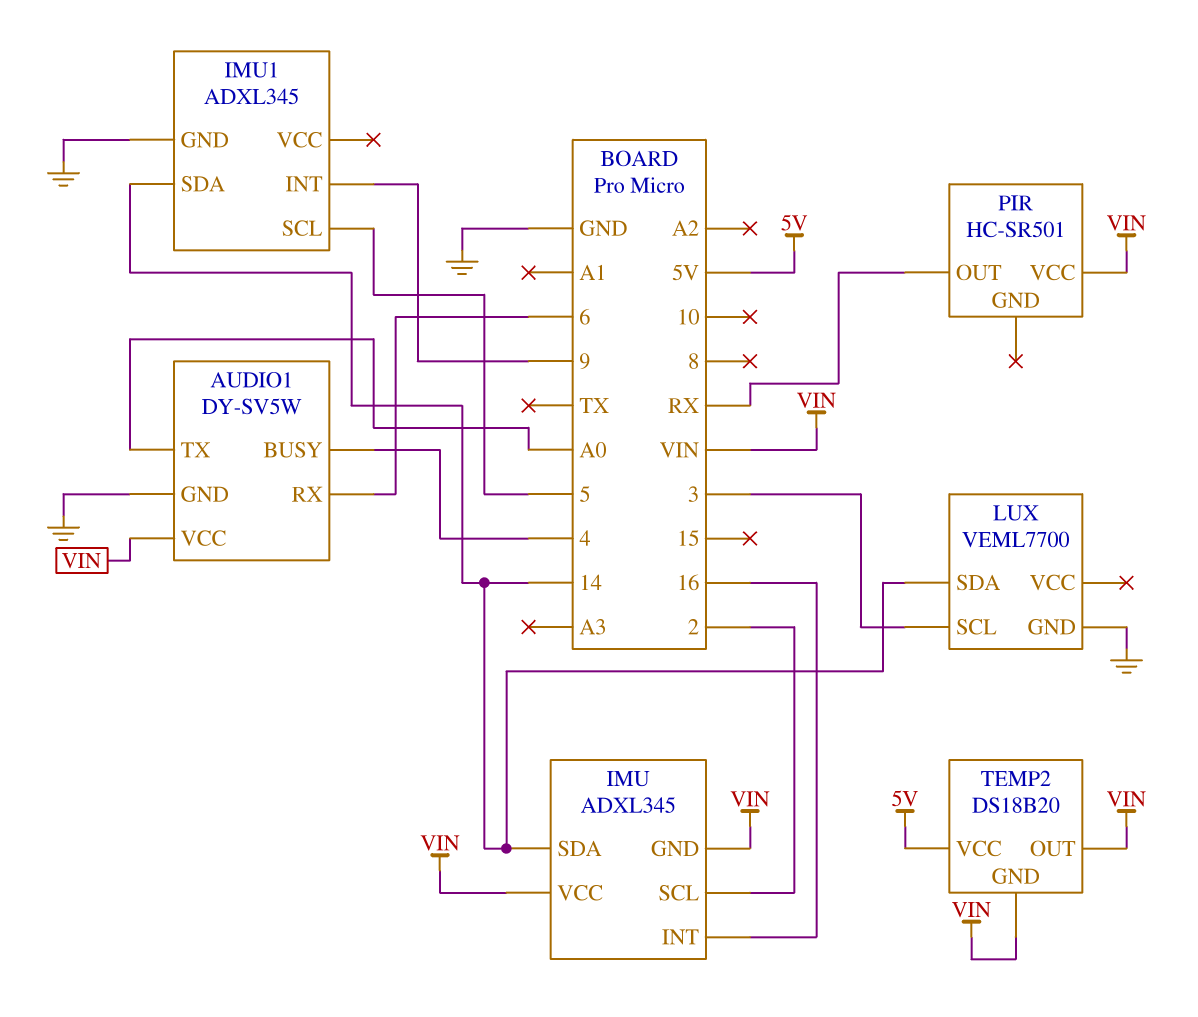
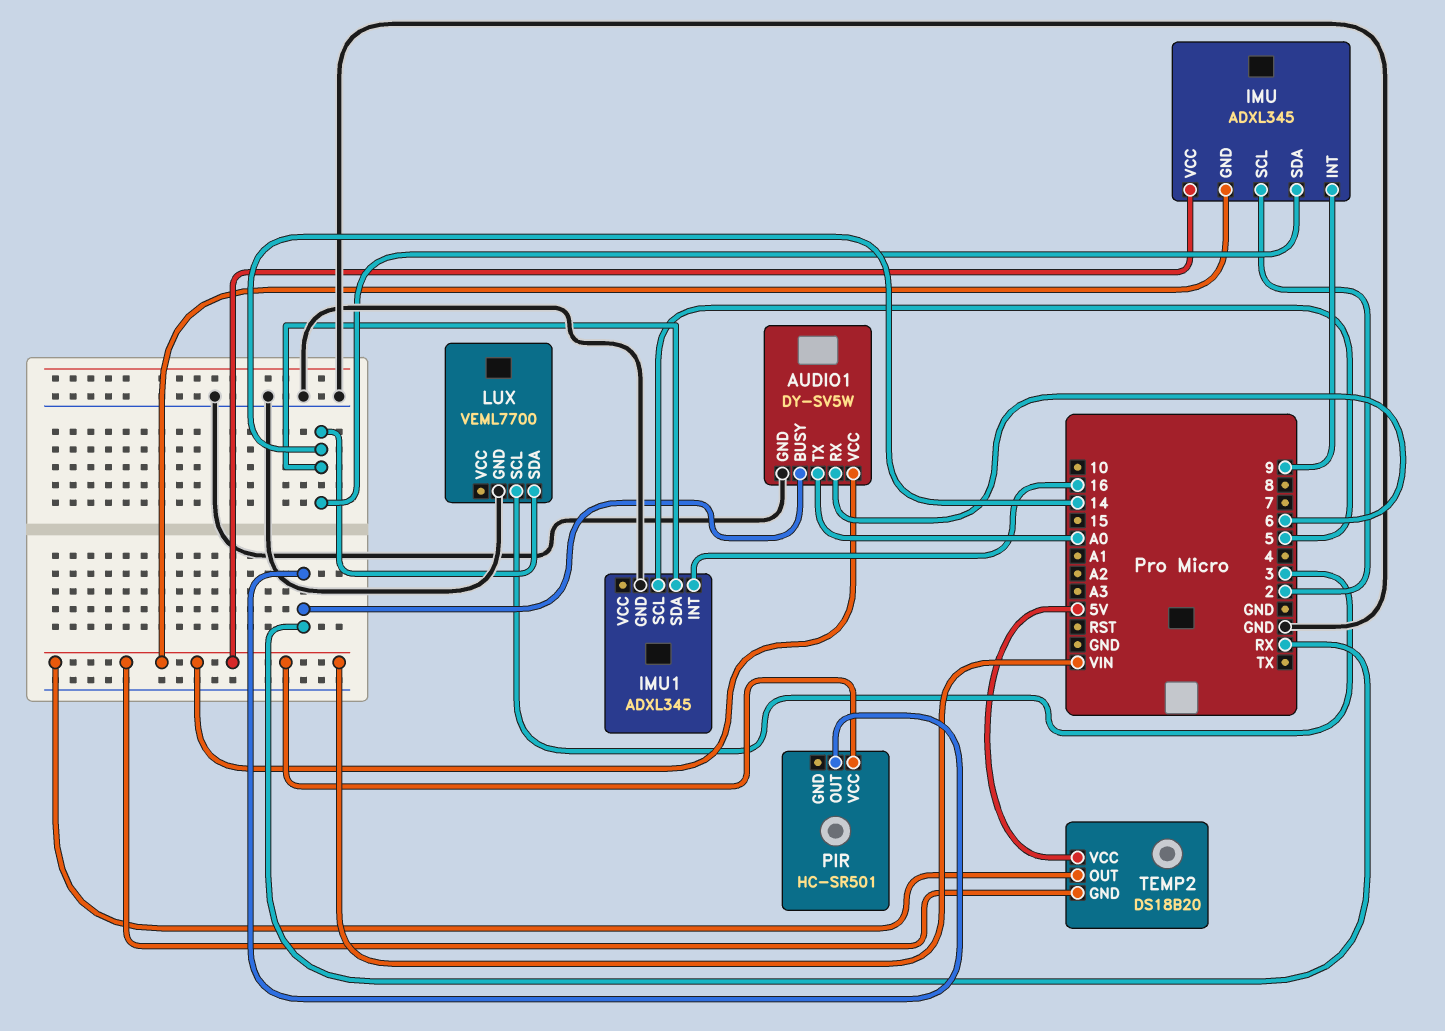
AUDIO1 pin BUSY: 4 -> RX
IMU pin INT: 16 -> 9
IMU1 pin INT: 9 -> 16

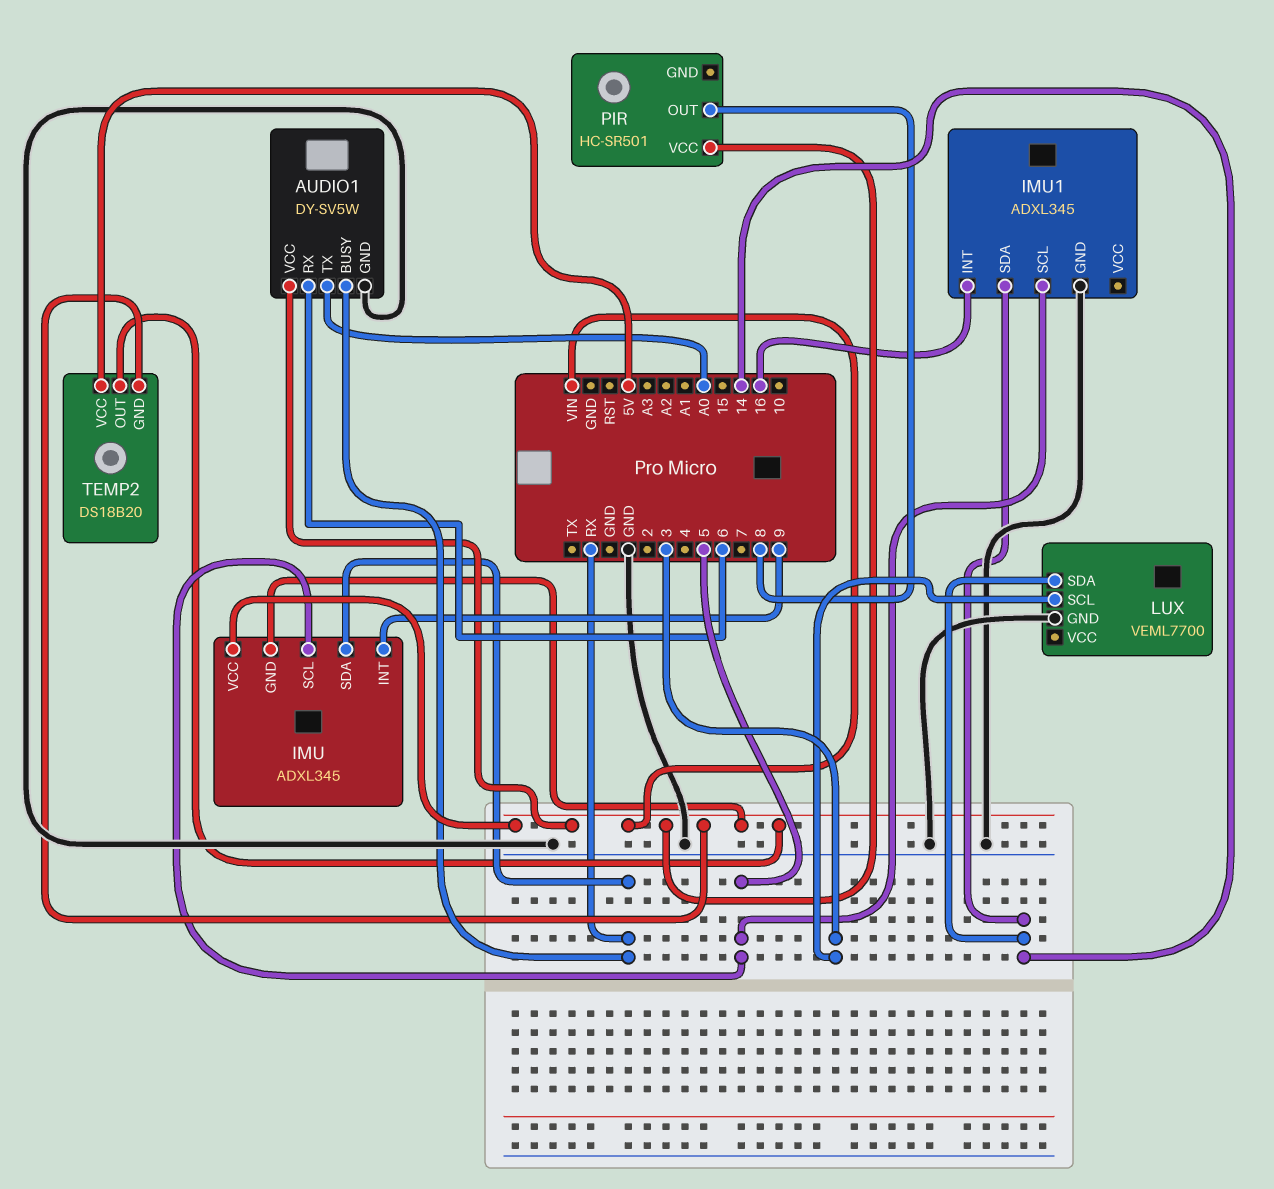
IMU pin SCL: 2 -> 5
IMU pin SDA: 14 -> RX
PIR pin OUT: RX -> 8

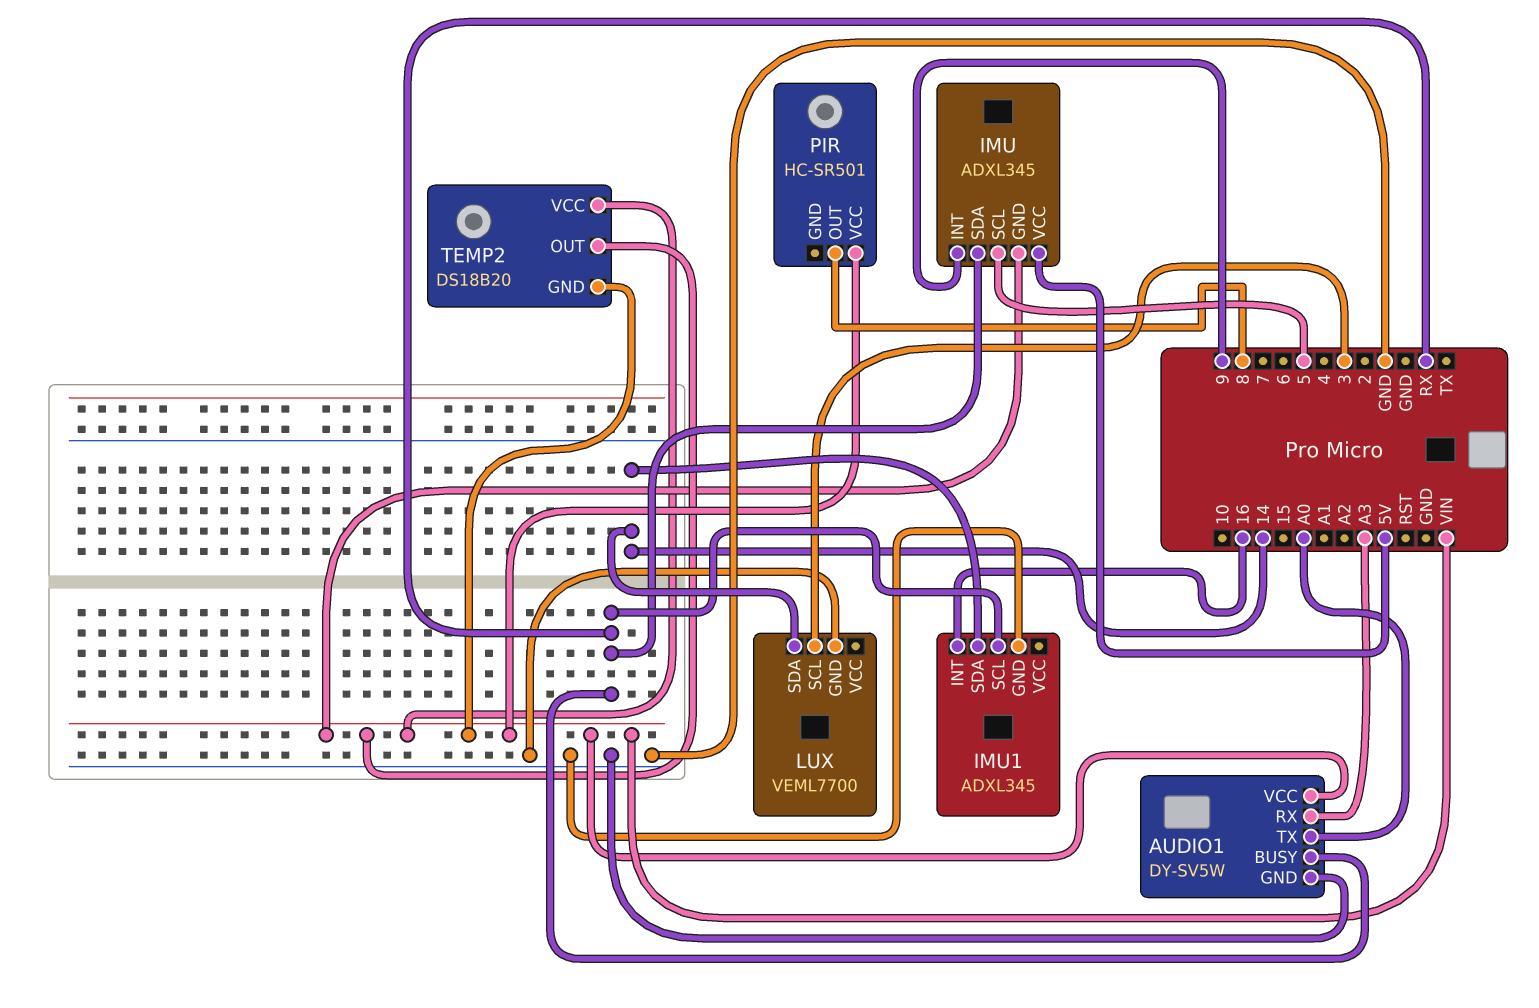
AUDIO1 pin RX: 6 -> A3
IMU pin VCC: VIN -> 5V
IMU1 pin SCL: 5 -> RX
TEMP2 pin VCC: 5V -> VIN

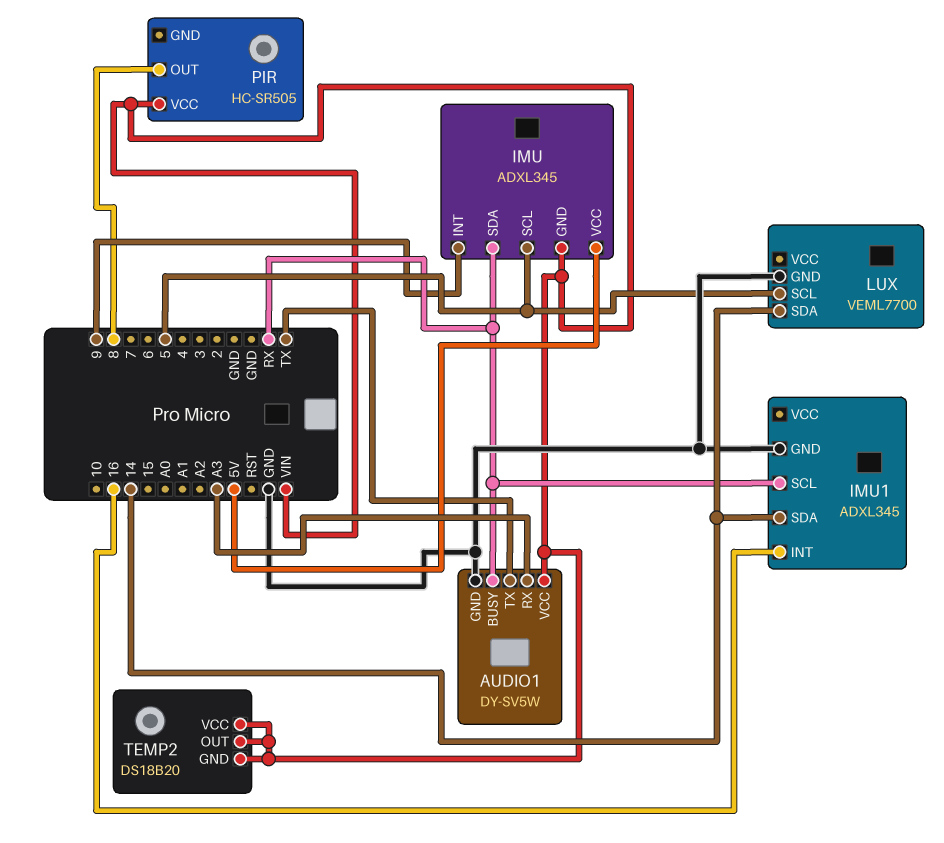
AUDIO1 pin TX: A0 -> TX
LUX pin SCL: 3 -> 5
PIR: HC-SR501 -> HC-SR505

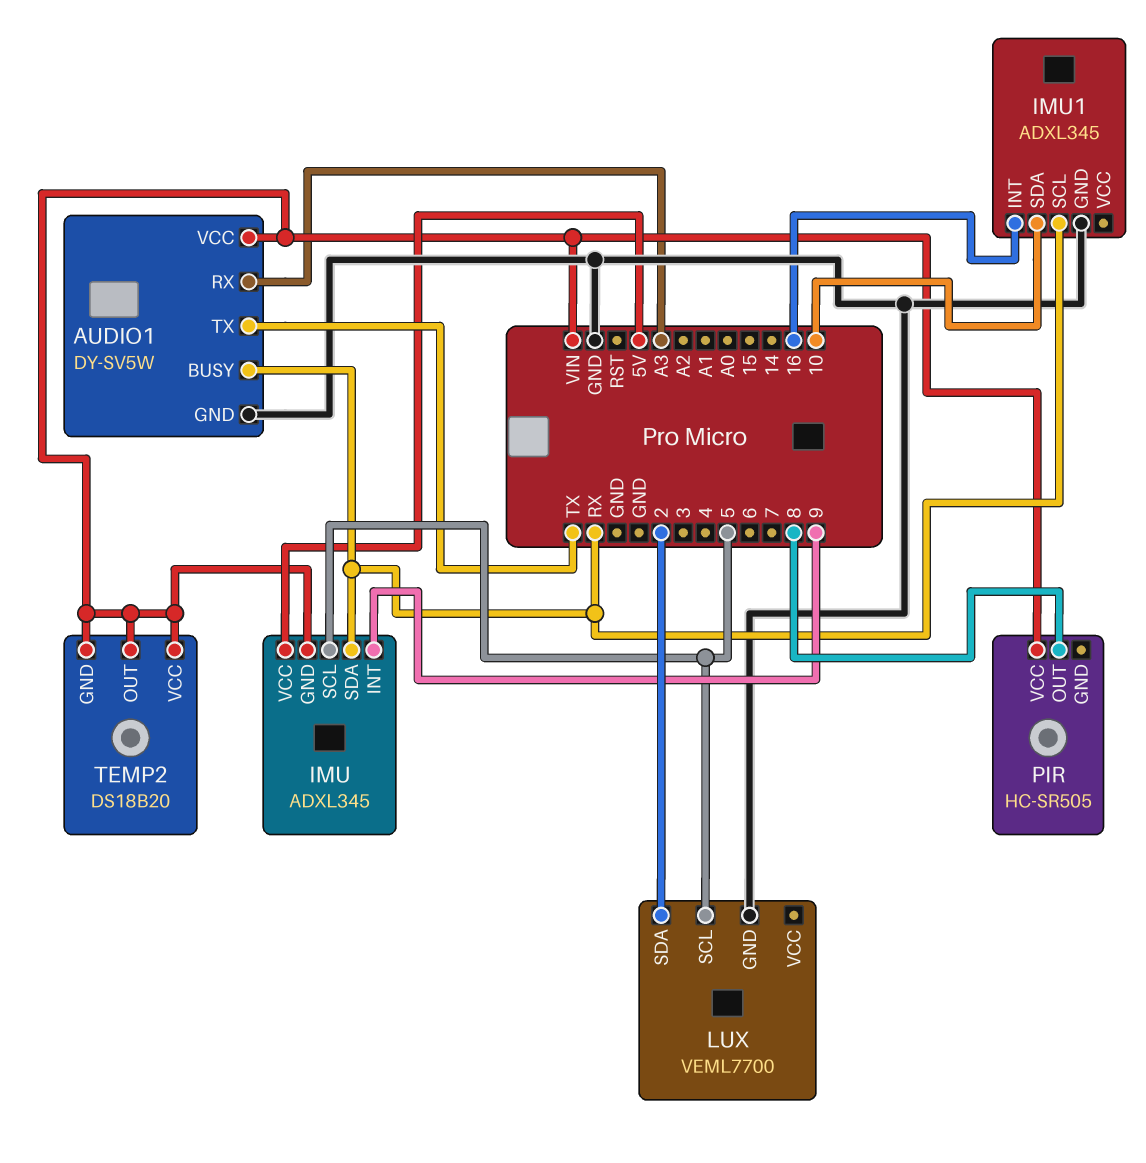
IMU1 pin SDA: 14 -> 10
LUX pin SDA: 14 -> 2

